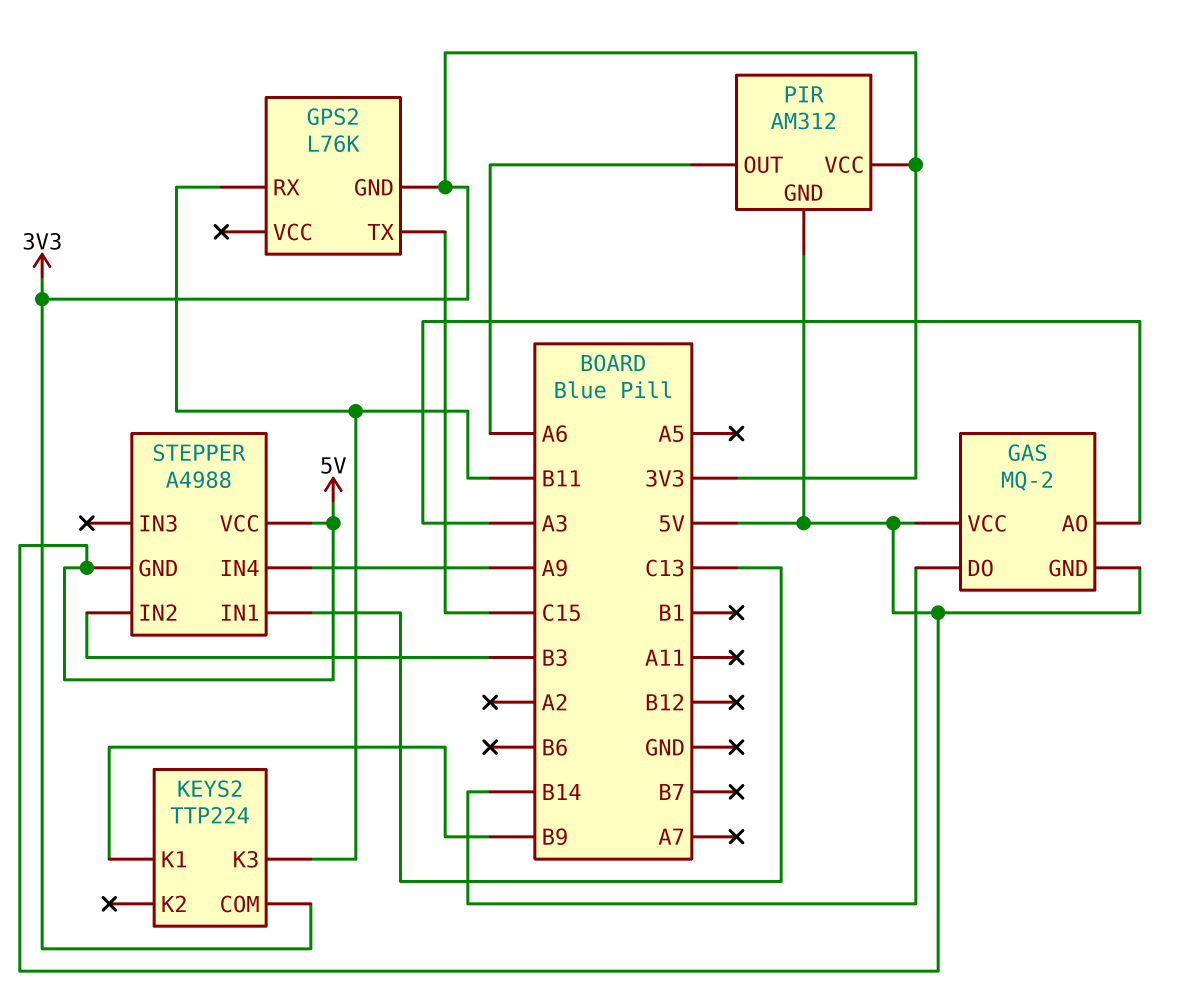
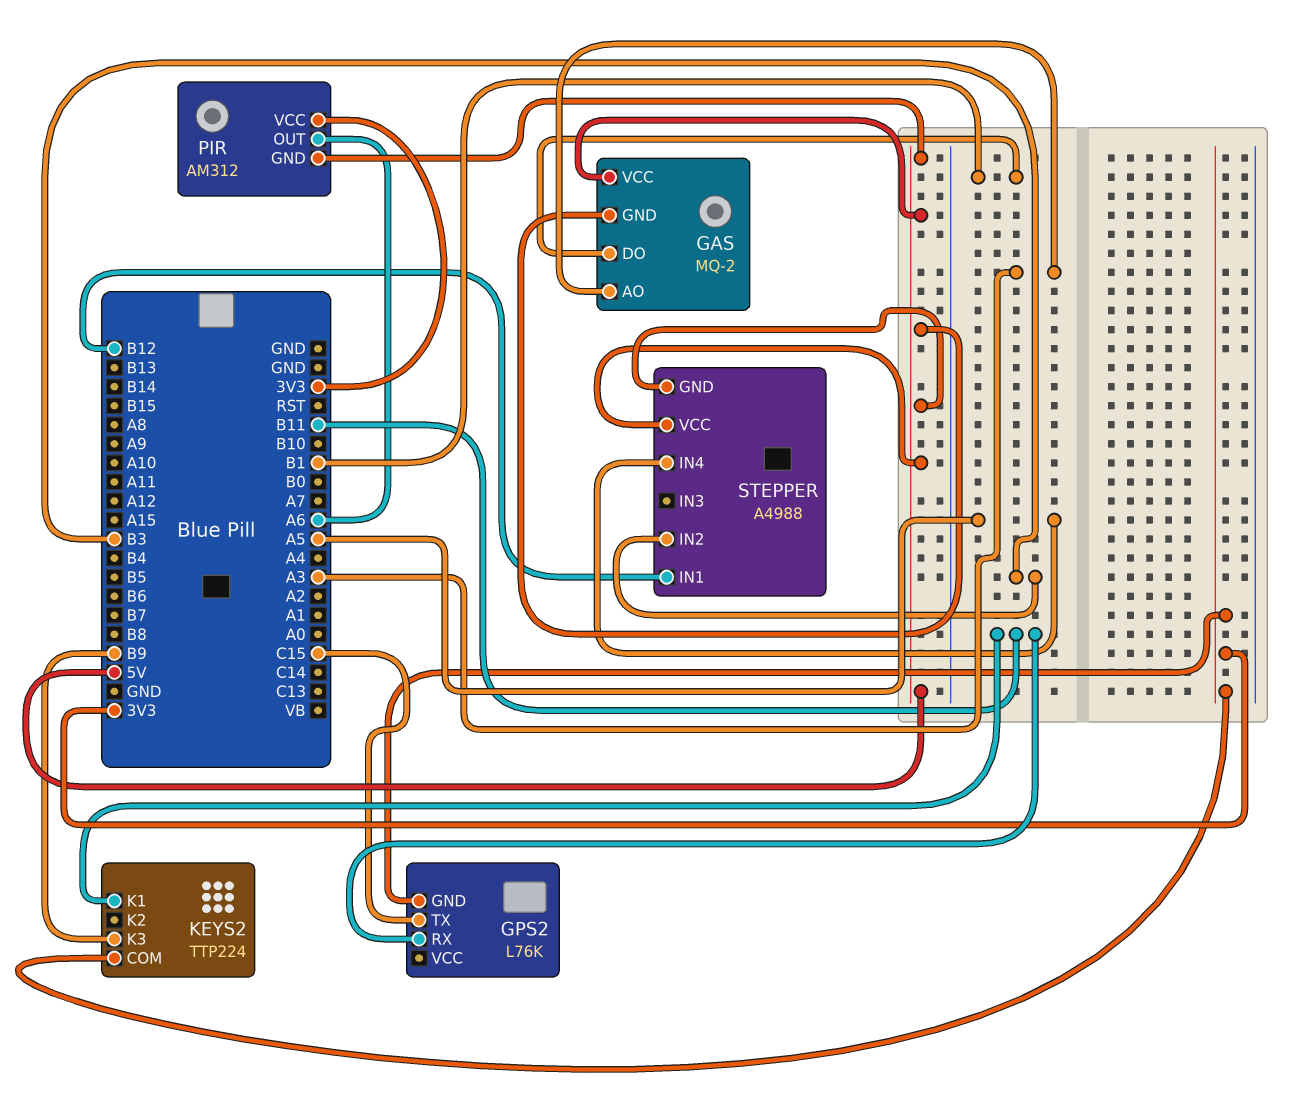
GAS pin DO: B14 -> B1
KEYS2 pin K1: B9 -> B11
KEYS2 pin K3: B11 -> B9
STEPPER pin IN1: C13 -> B12
STEPPER pin IN4: A9 -> A5

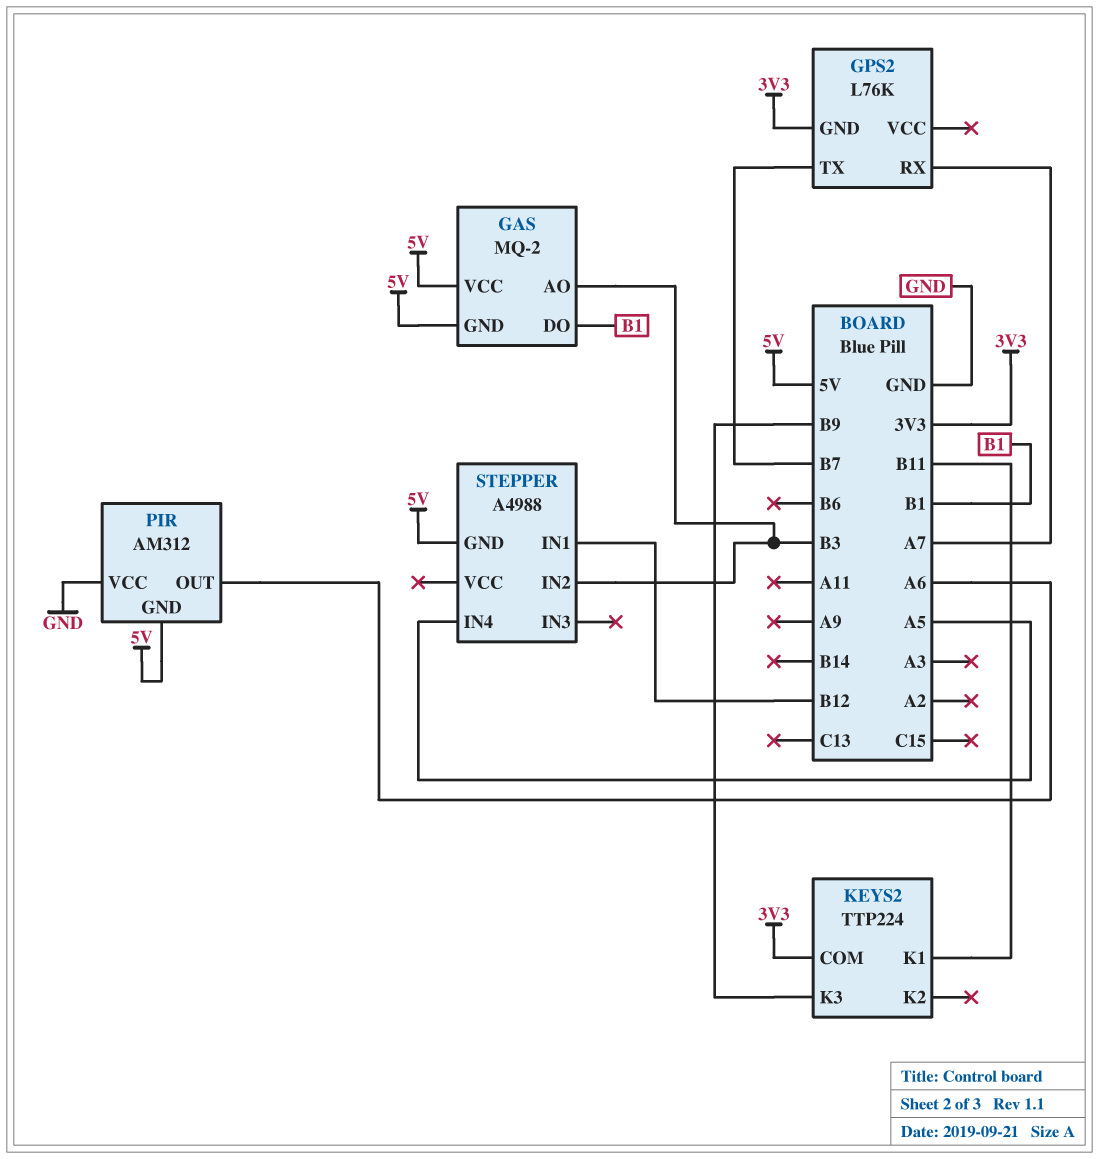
GAS pin AO: A3 -> B3
GPS2 pin RX: B11 -> A7
GPS2 pin TX: C15 -> B7
PIR pin VCC: 3V3 -> GND
STEPPER pin VCC: 5V -> none

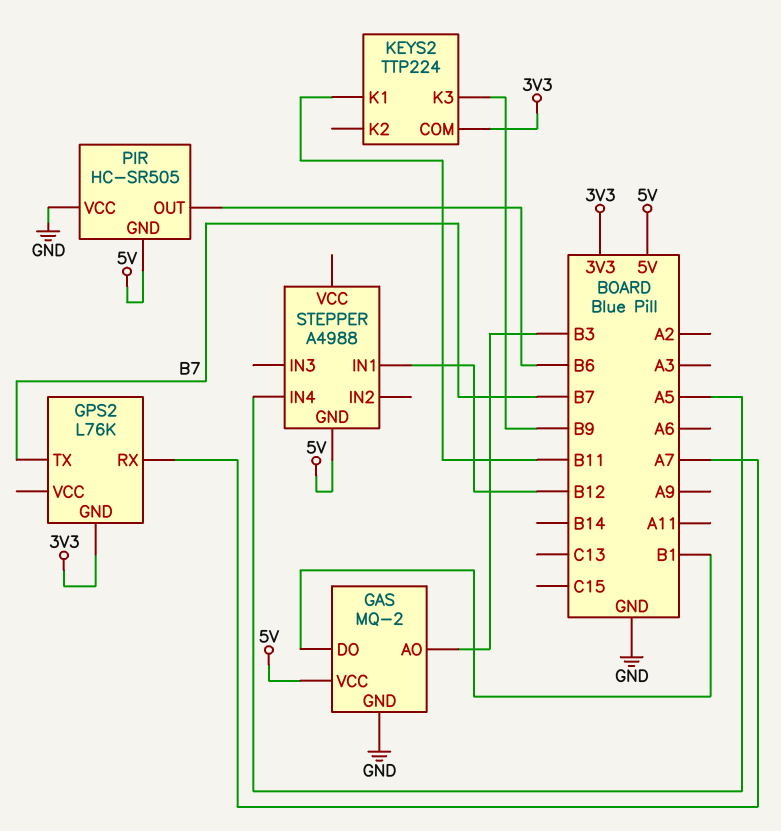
GAS pin GND: 5V -> GND
PIR: AM312 -> HC-SR505
PIR pin OUT: A6 -> B6
STEPPER pin IN2: B3 -> none

